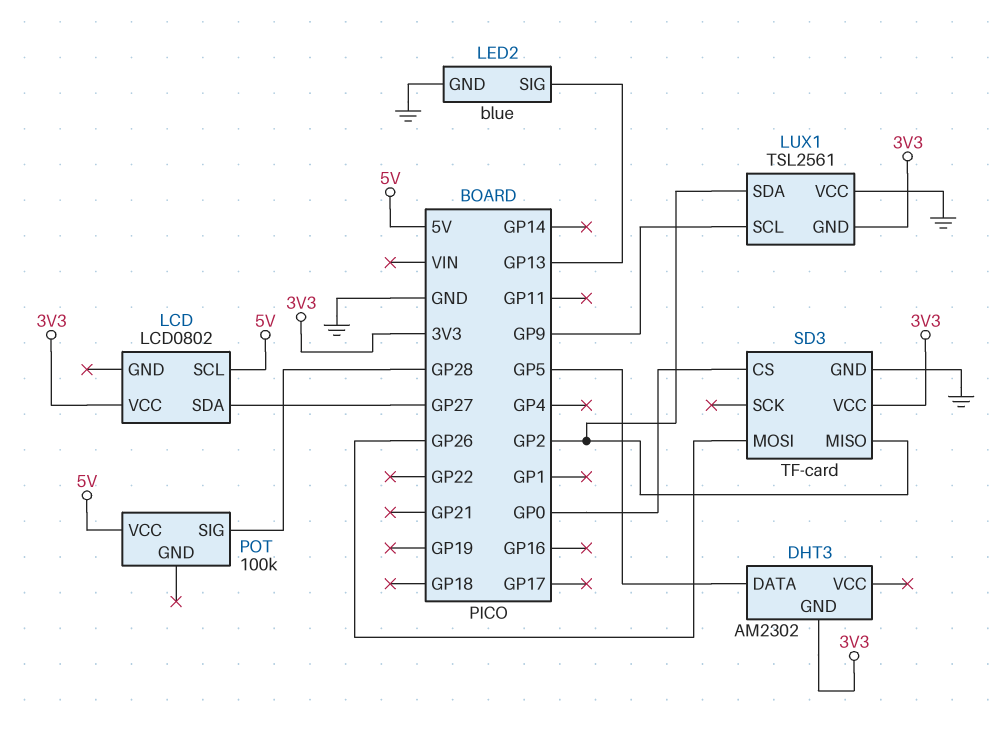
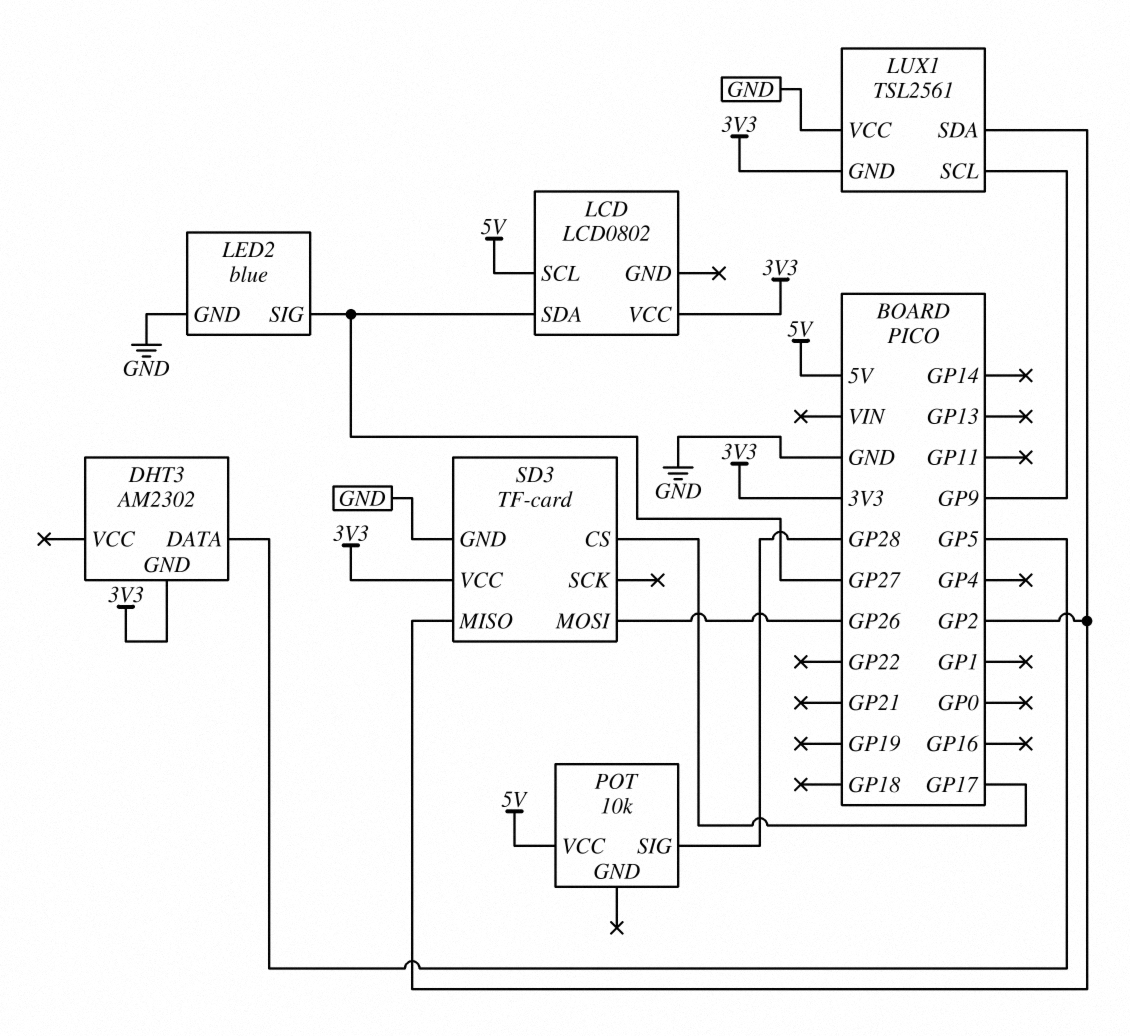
LED2 pin SIG: GP13 -> GP27
POT: 100k -> 10k
SD3 pin CS: GP0 -> GP17

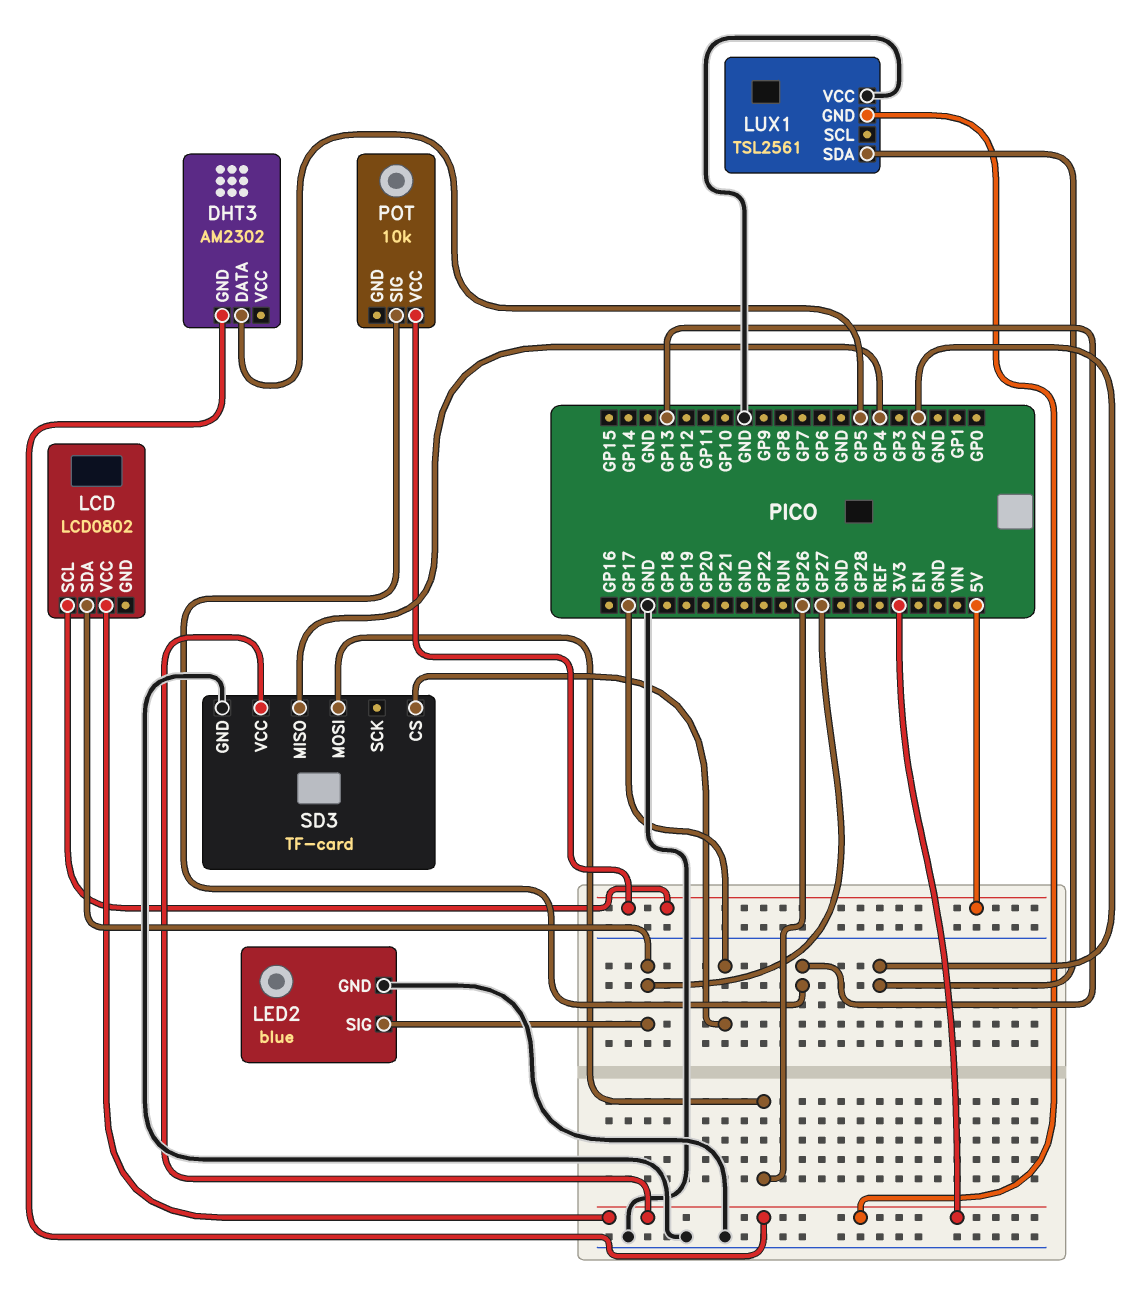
LUX1 pin SCL: GP9 -> none
POT pin SIG: GP28 -> GP13
SD3 pin MISO: GP2 -> GP4

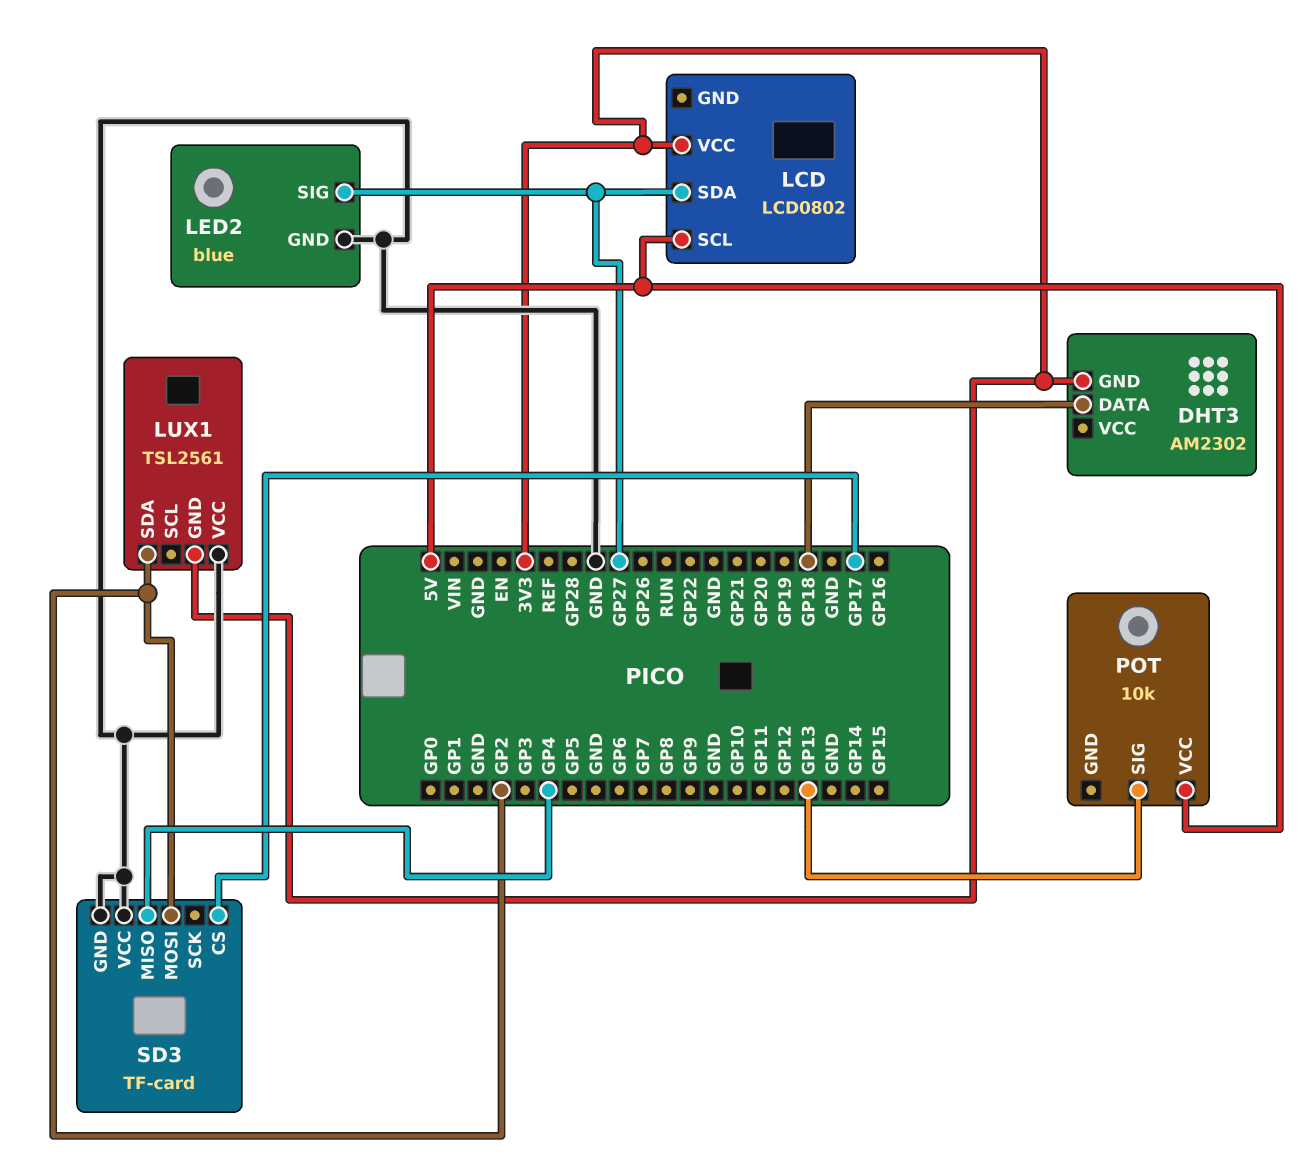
DHT3 pin DATA: GP5 -> GP18
SD3 pin MOSI: GP26 -> GP2
SD3 pin VCC: 3V3 -> GND

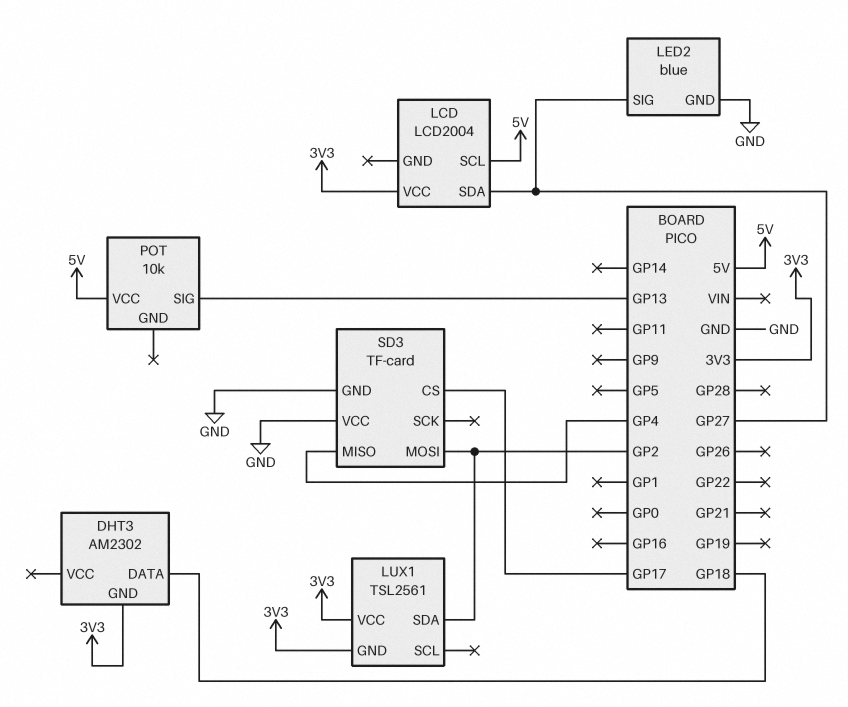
LCD: LCD0802 -> LCD2004
LUX1 pin VCC: GND -> 3V3

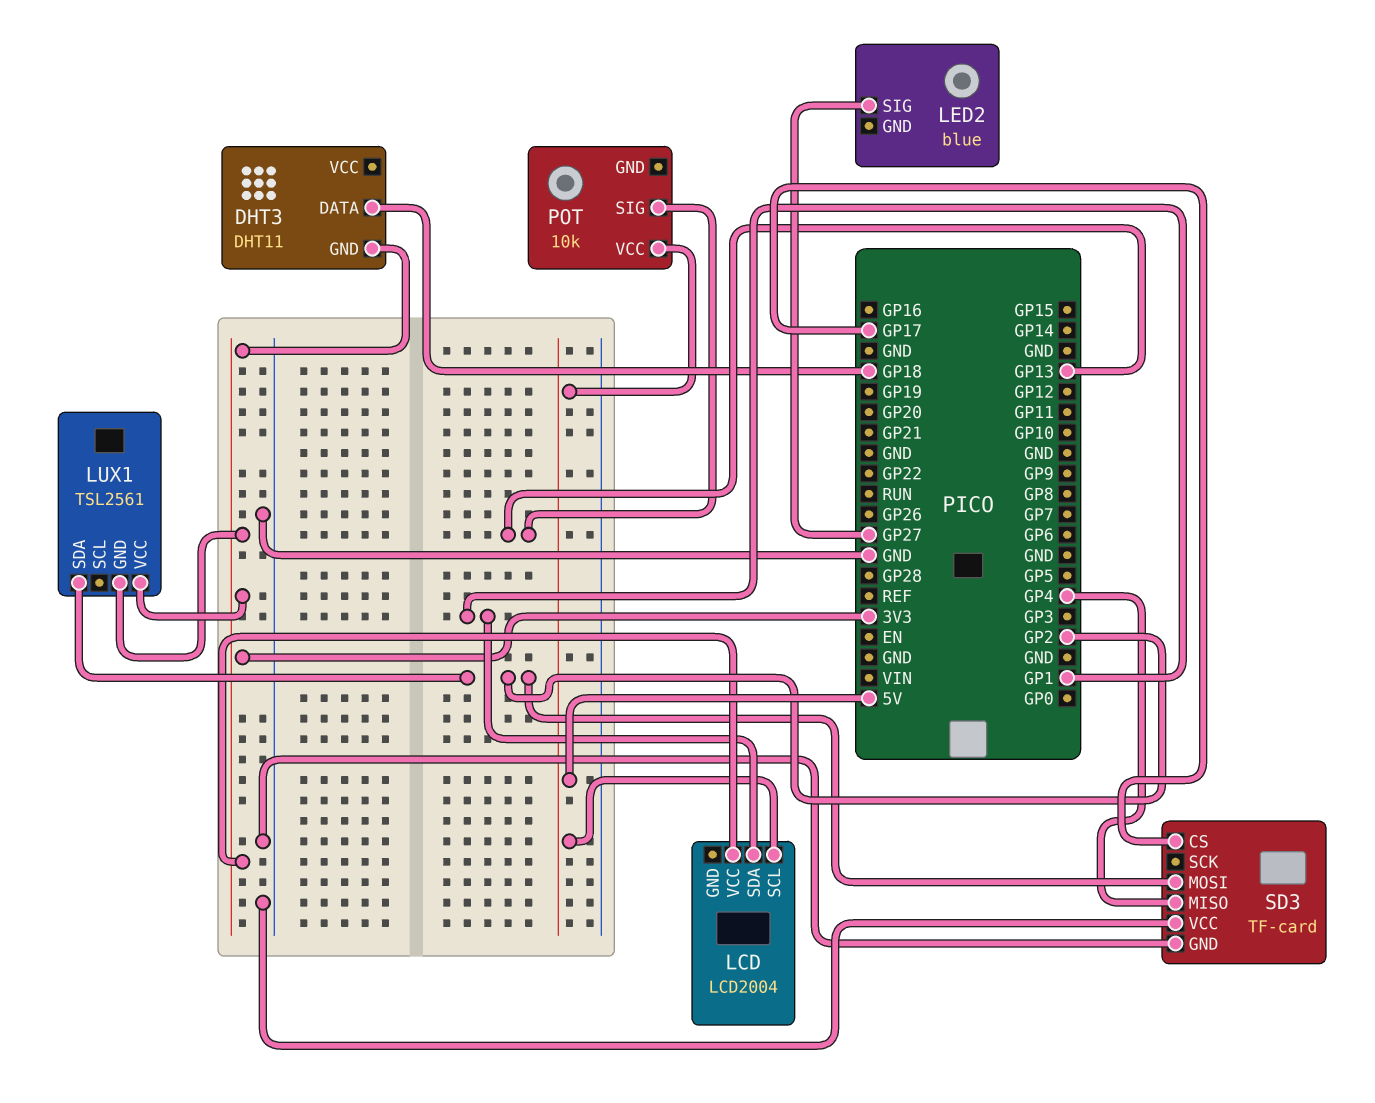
DHT3: AM2302 -> DHT11
LCD pin SDA: GP27 -> GP1
LED2 pin GND: GND -> none

